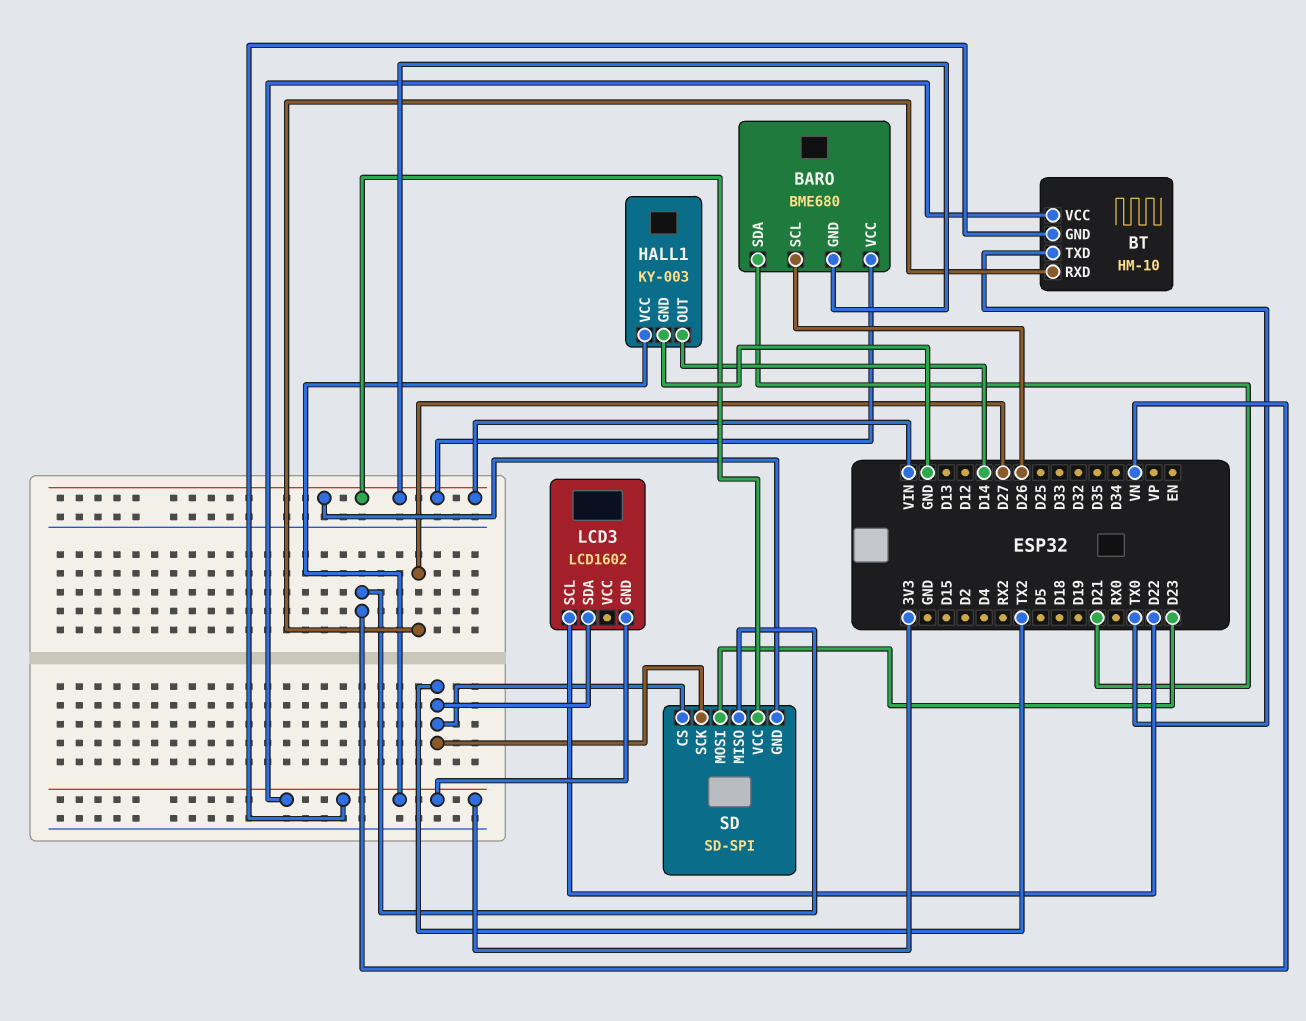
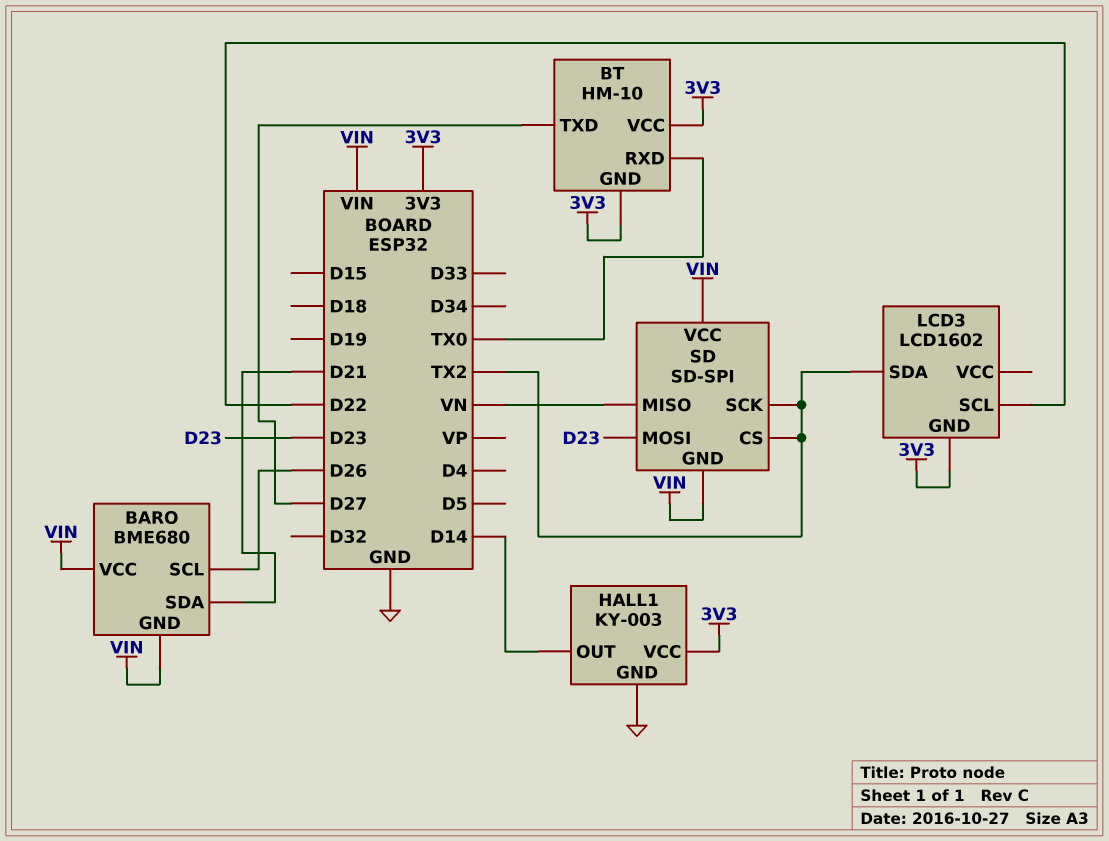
BT pin RXD: D27 -> TX0
BT pin TXD: TX0 -> D27

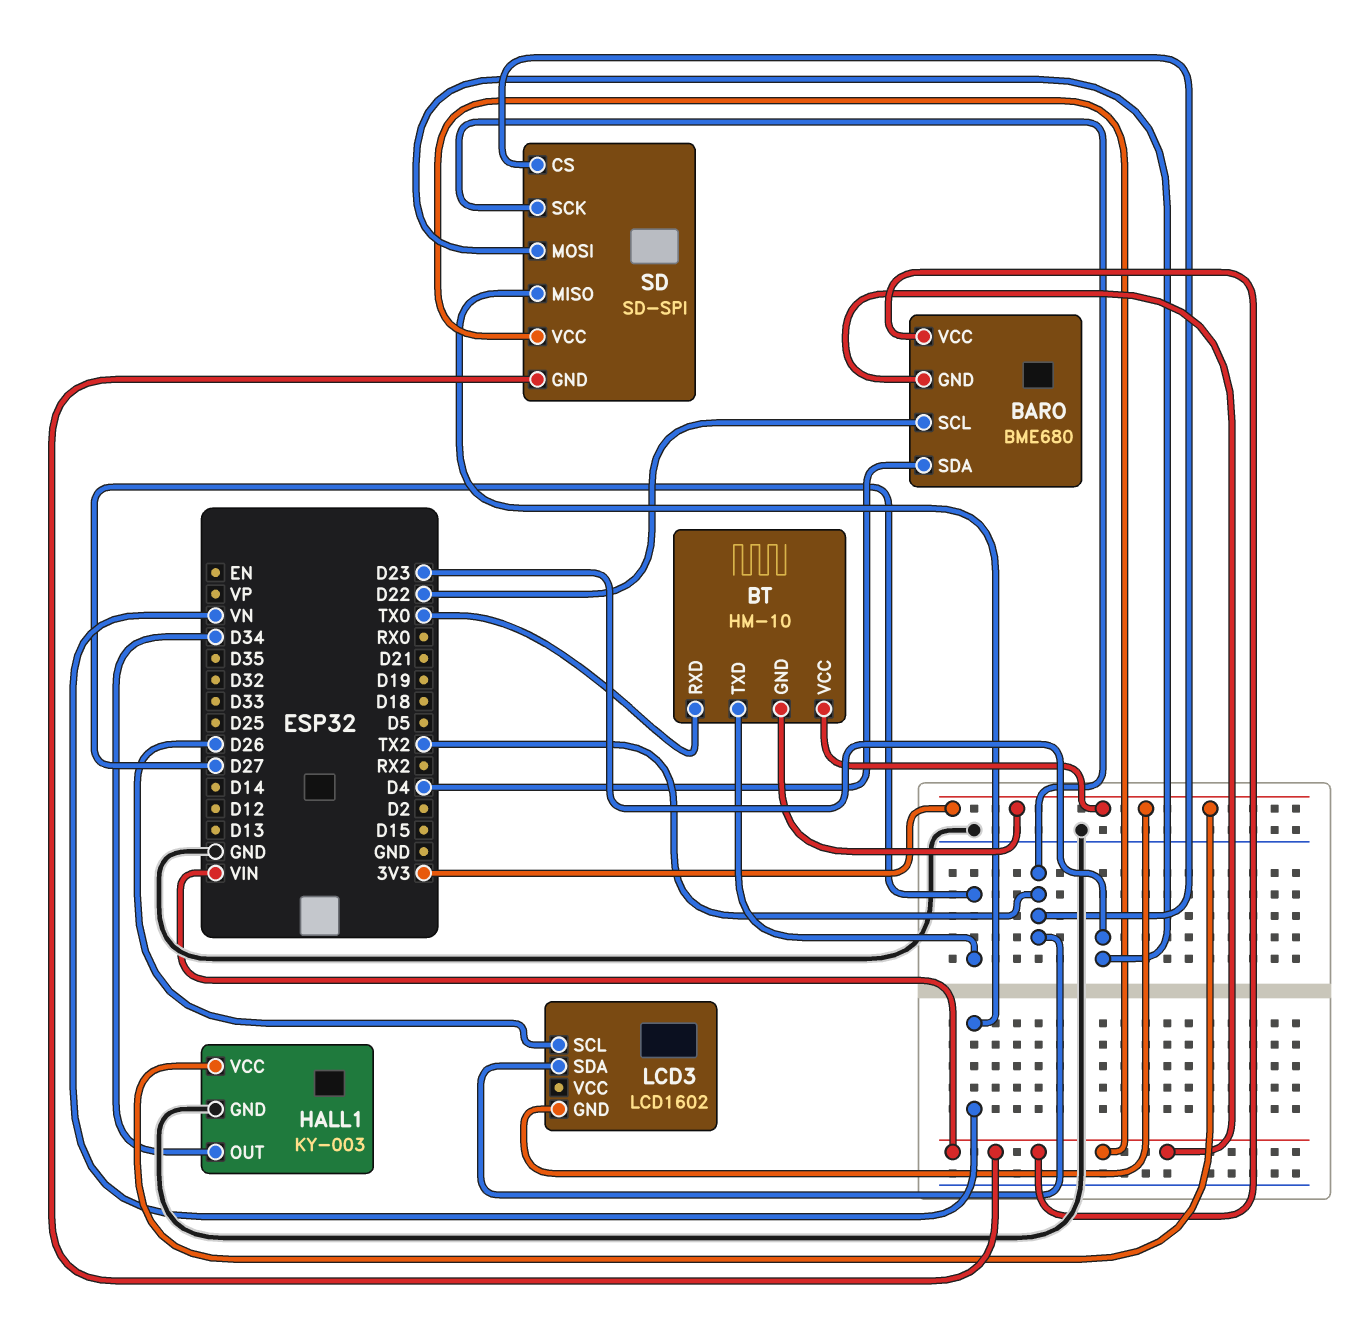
BARO pin SCL: D26 -> D22
BARO pin SDA: D21 -> D4
HALL1 pin OUT: D14 -> D34
LCD3 pin SCL: D22 -> D26

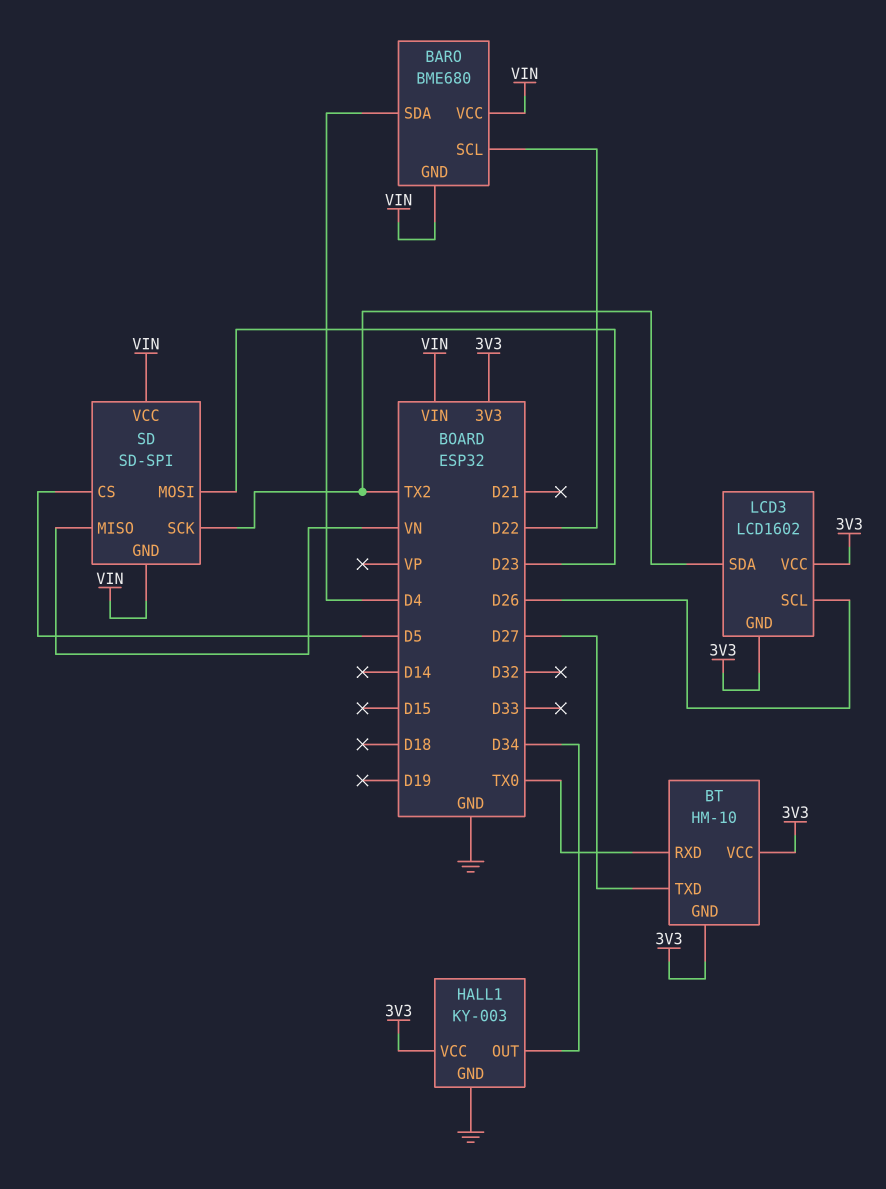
LCD3 pin VCC: none -> 3V3
SD pin CS: TX2 -> D5

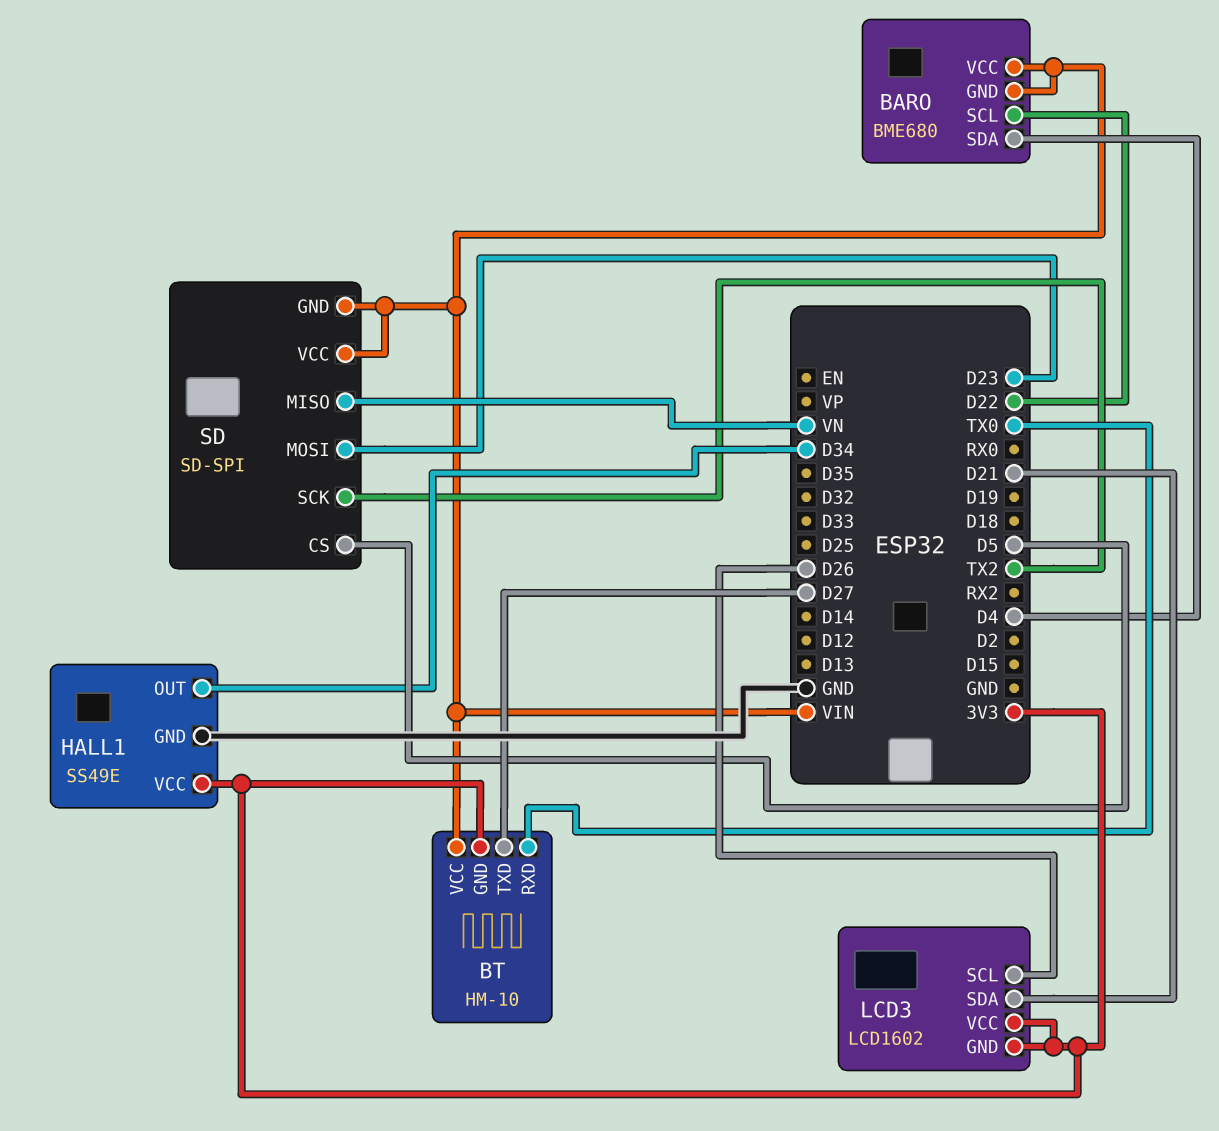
BT pin VCC: 3V3 -> VIN
HALL1: KY-003 -> SS49E
LCD3 pin SDA: TX2 -> D21

